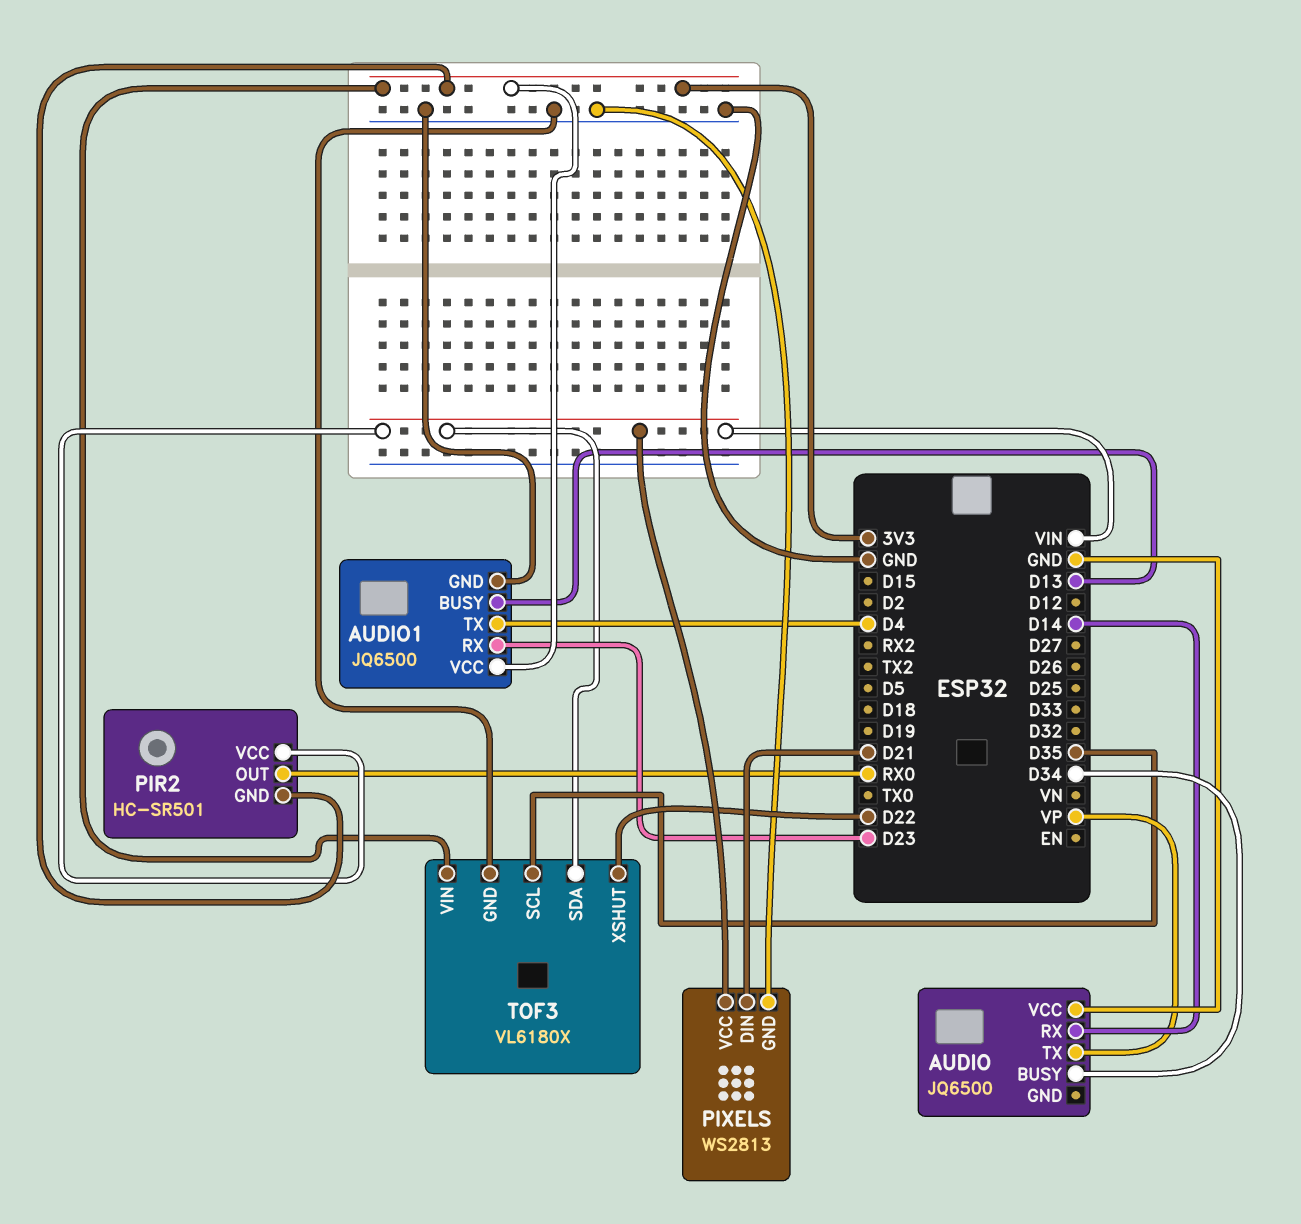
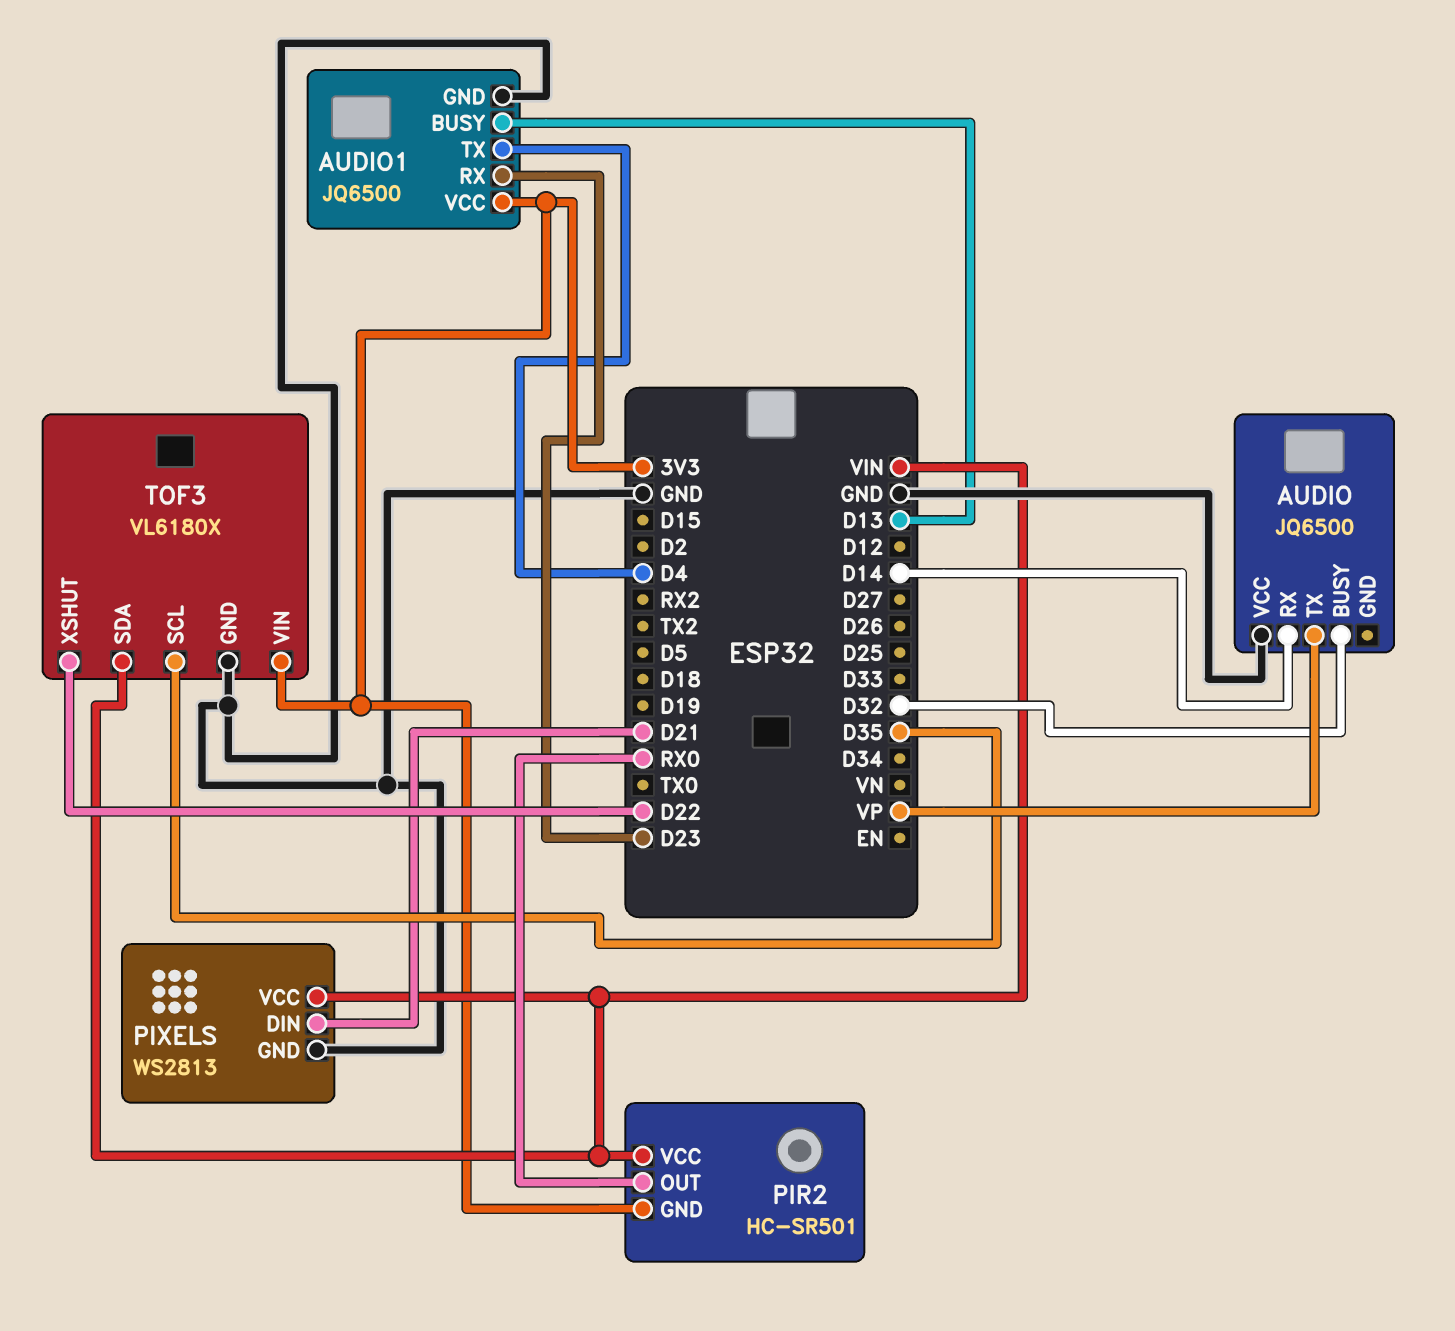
AUDIO pin BUSY: D34 -> D32

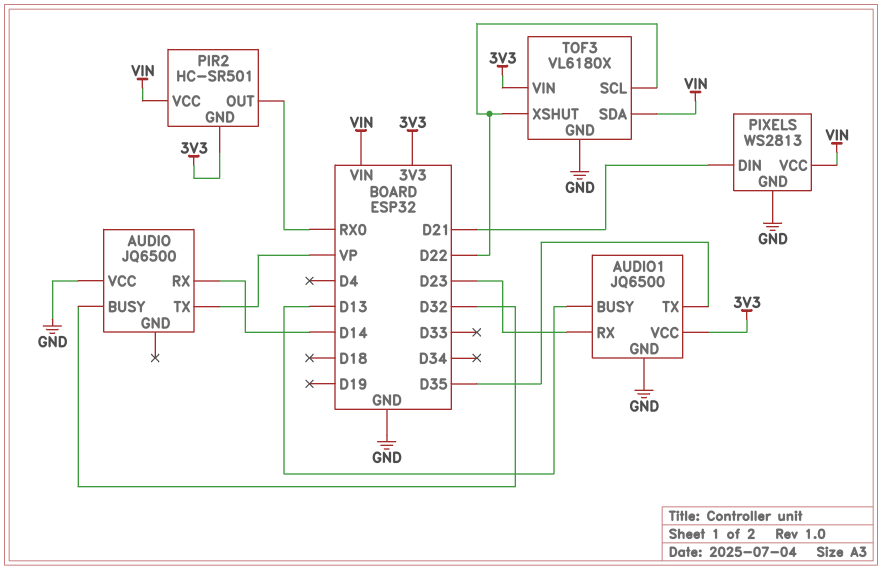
AUDIO1 pin TX: D4 -> D35
TOF3 pin SCL: D35 -> D22

